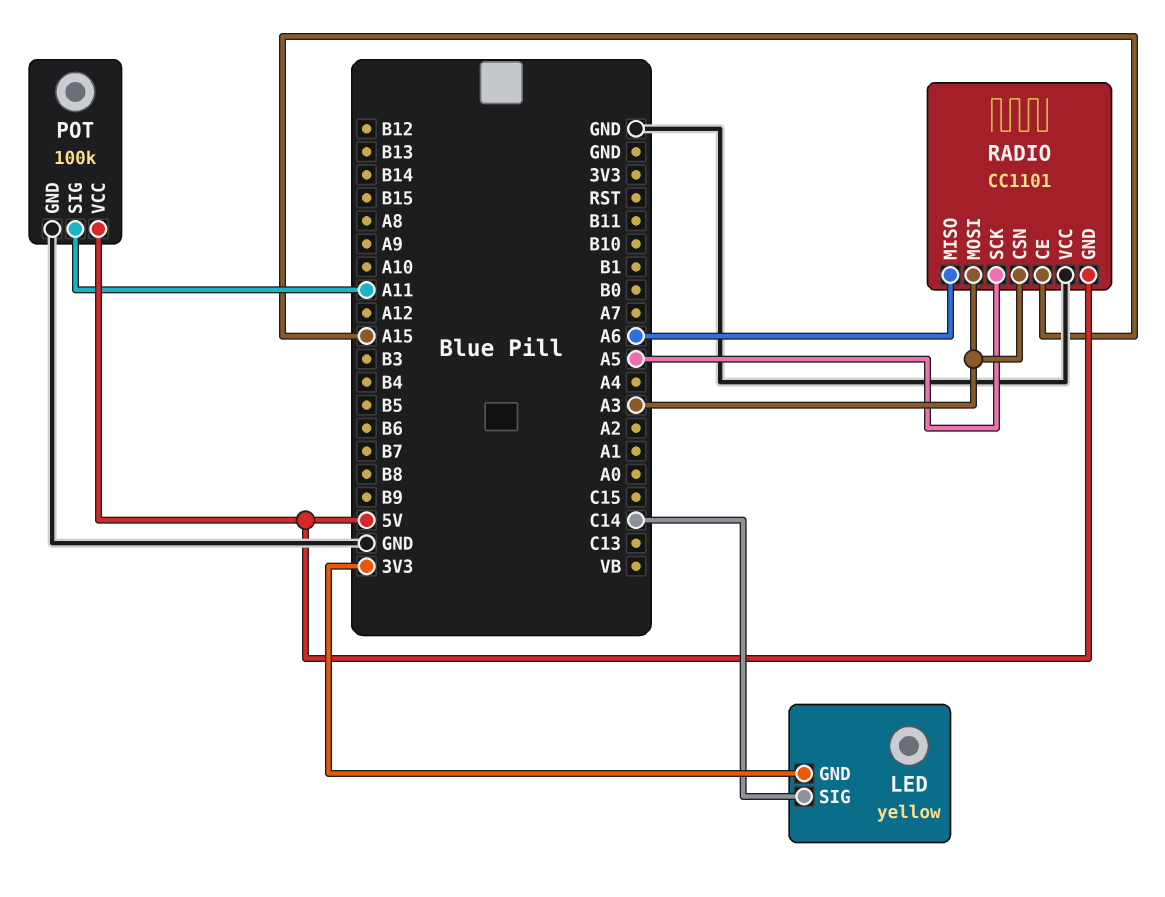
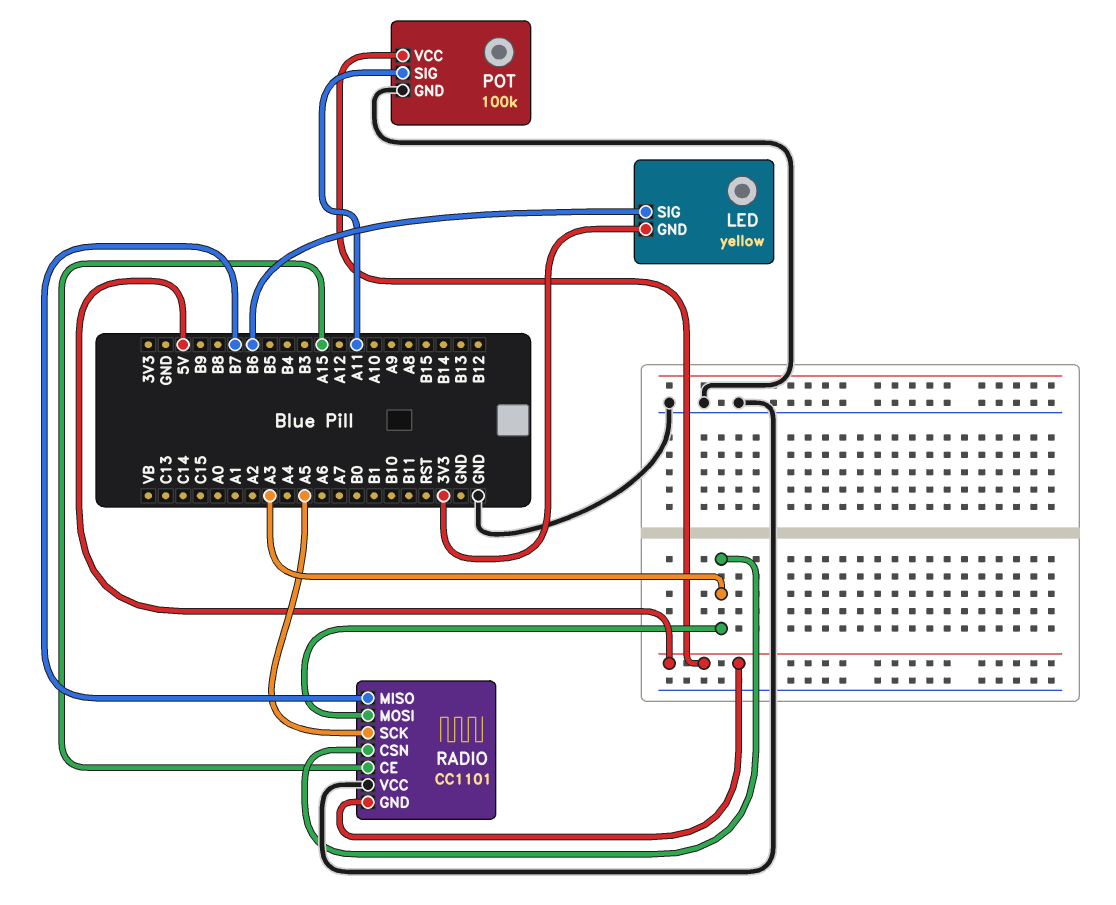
LED pin SIG: C14 -> B6
RADIO pin MISO: A6 -> B7

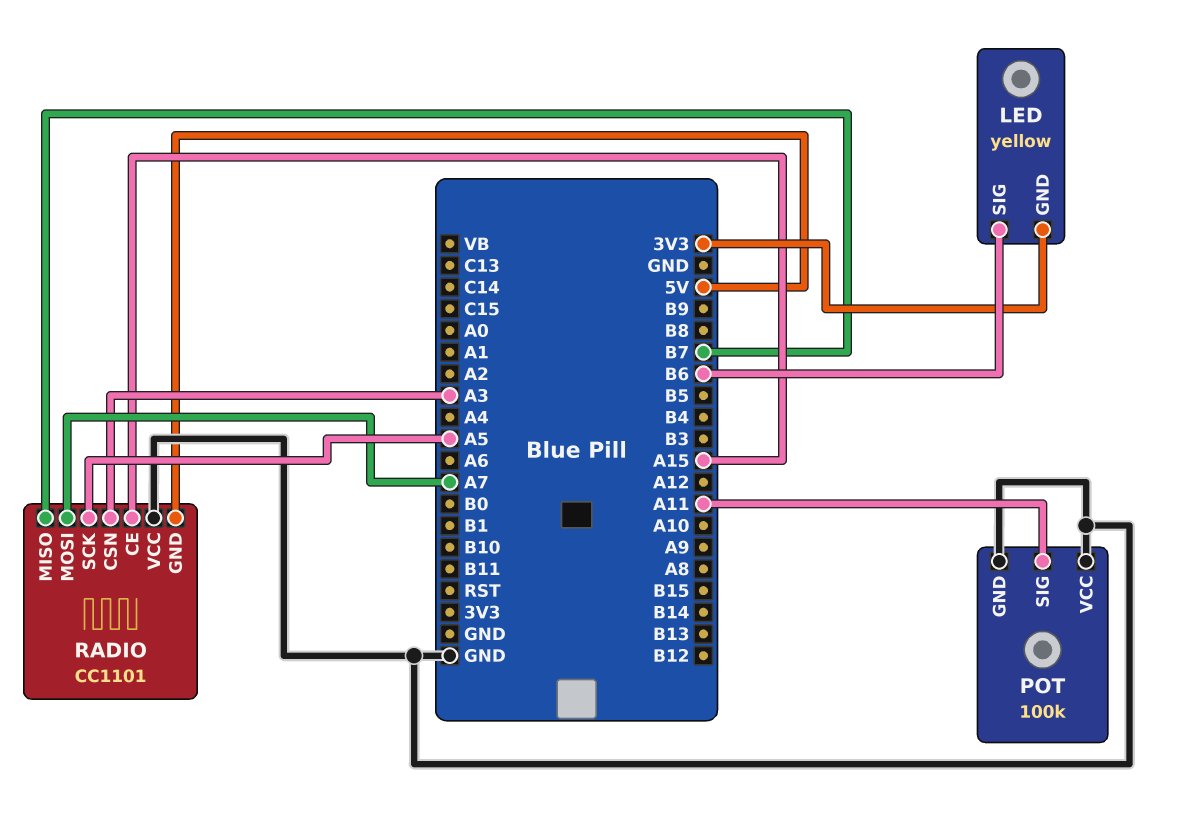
POT pin VCC: 5V -> GND
RADIO pin MOSI: A3 -> A7

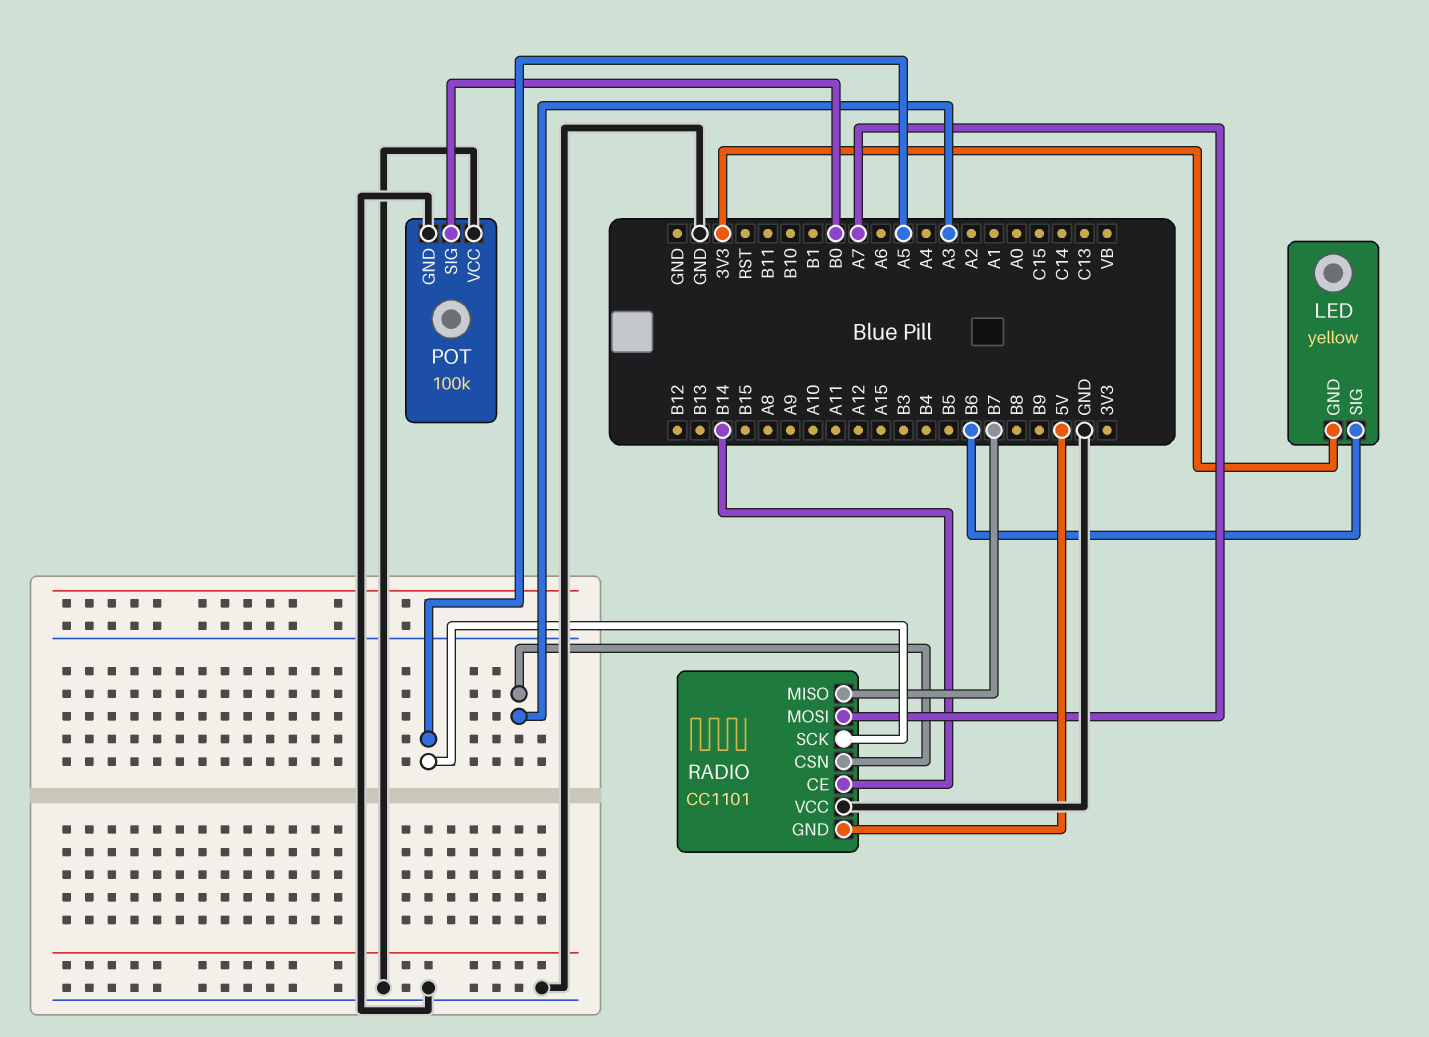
POT pin SIG: A11 -> B0
RADIO pin CE: A15 -> B14

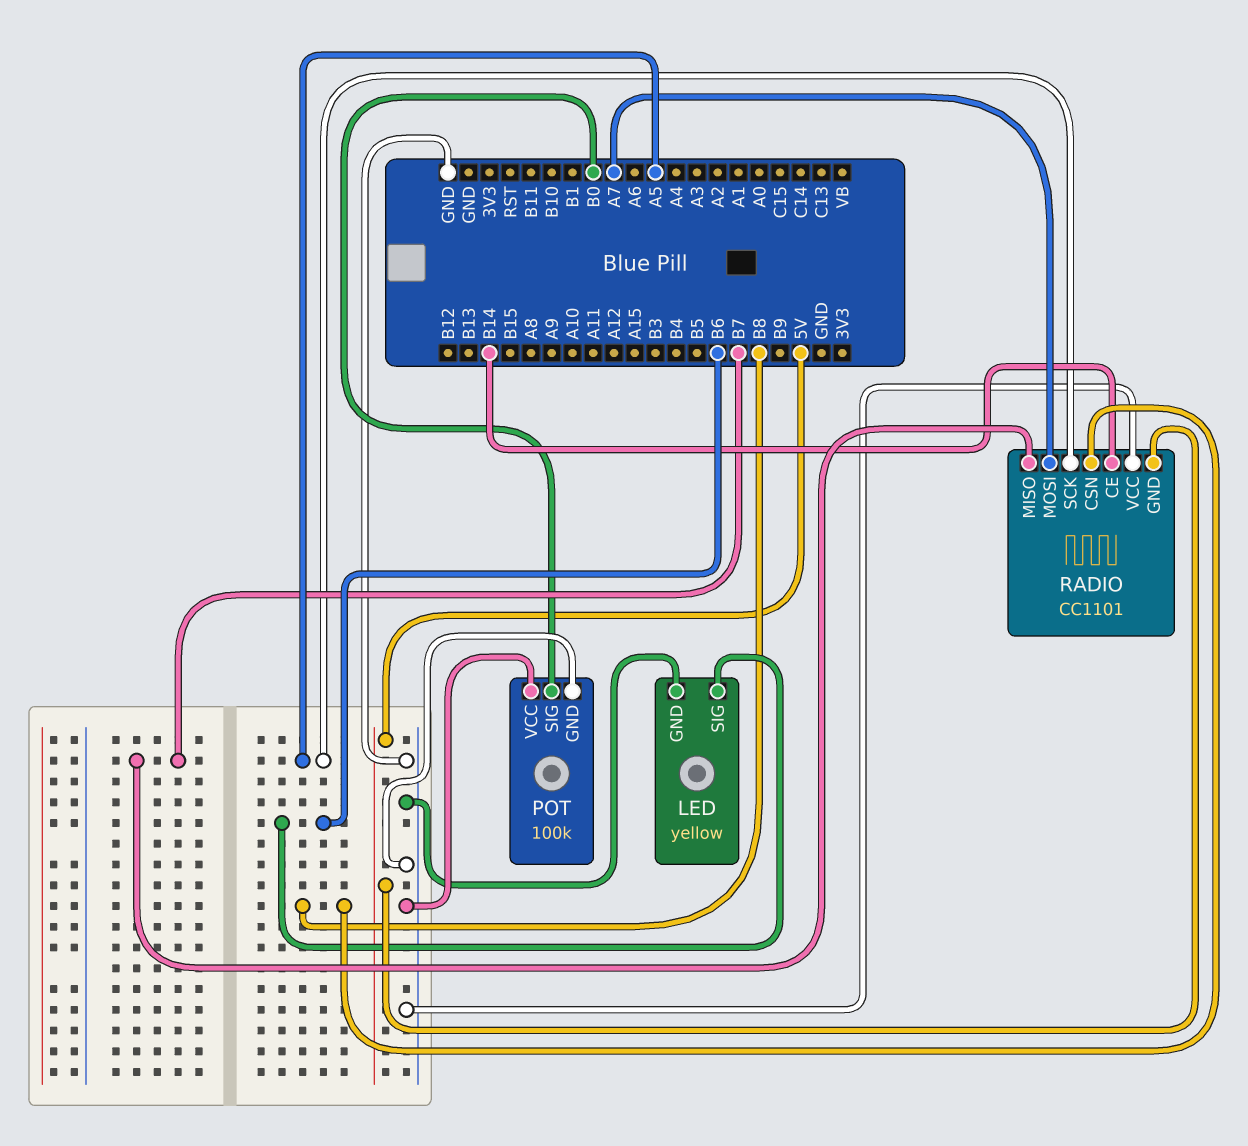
LED pin GND: 3V3 -> GND
RADIO pin CSN: A3 -> B8

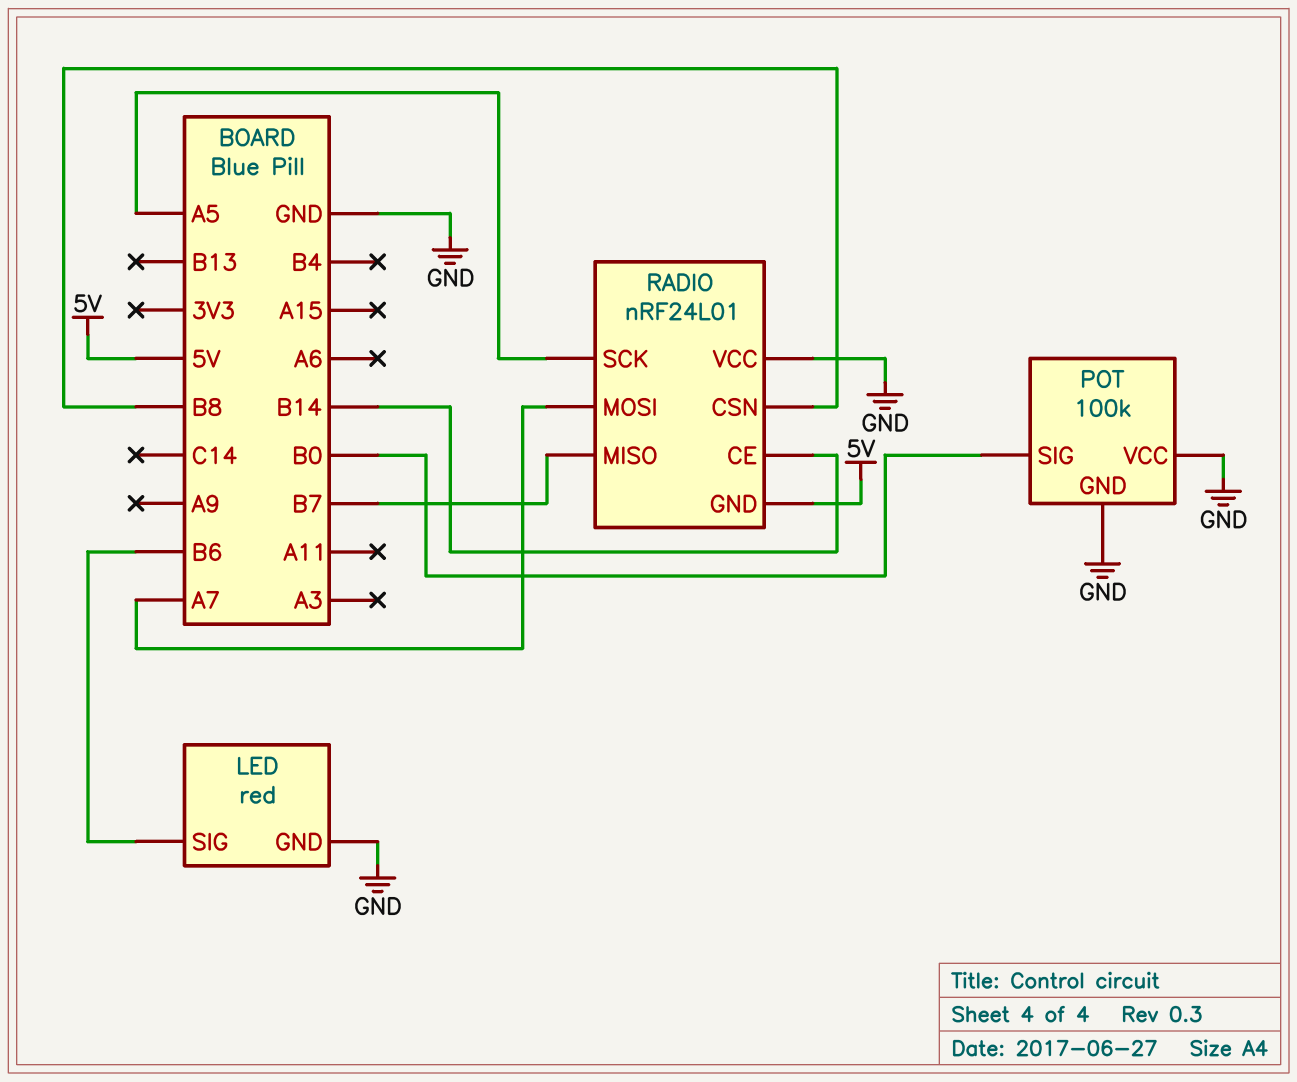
LED: yellow -> red
RADIO: CC1101 -> nRF24L01

